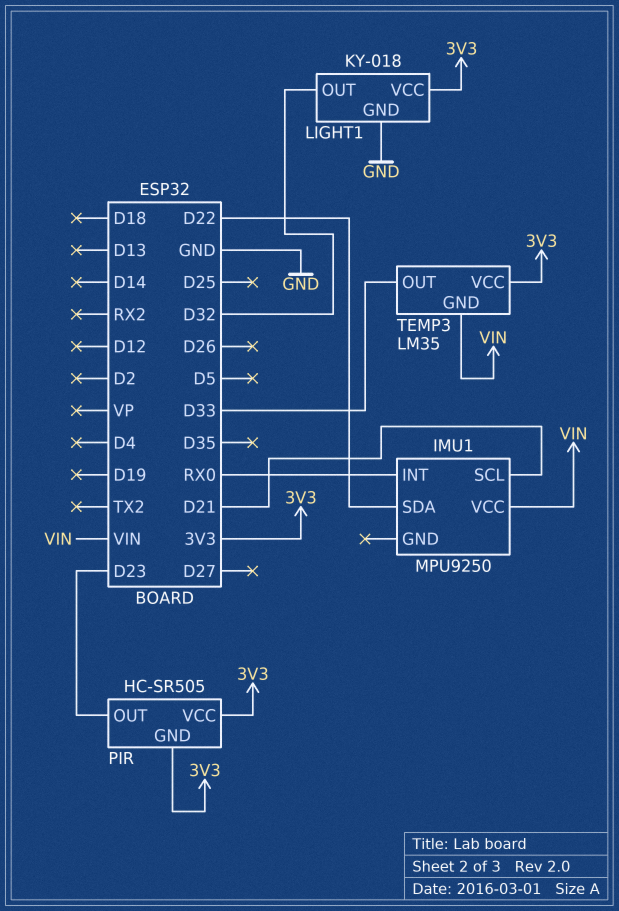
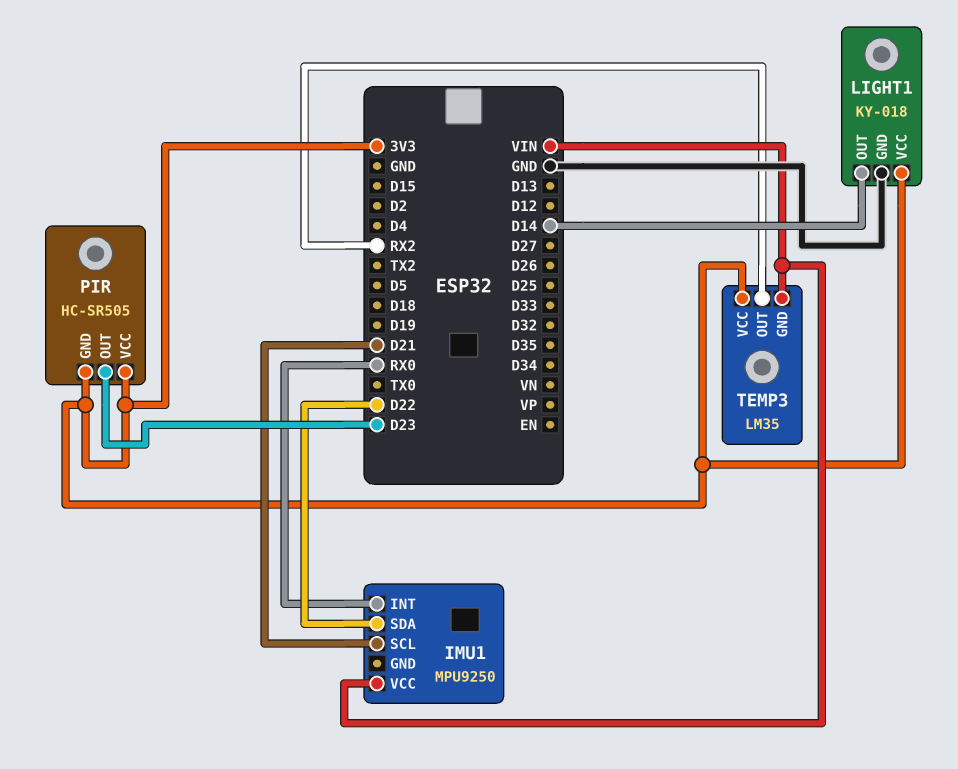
LIGHT1 pin OUT: D32 -> D14
TEMP3 pin OUT: D33 -> RX2

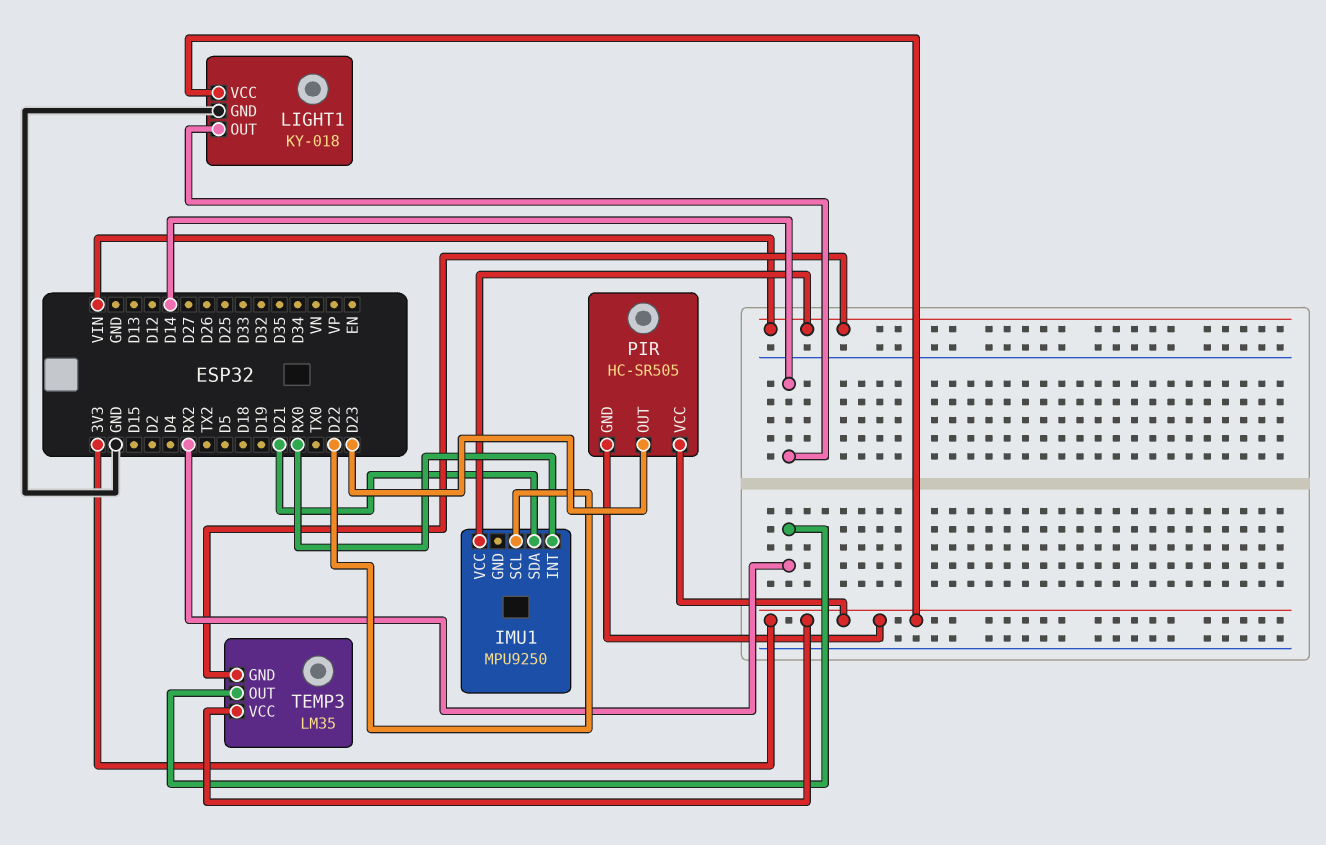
IMU1 pin SCL: D21 -> D22
IMU1 pin SDA: D22 -> D21

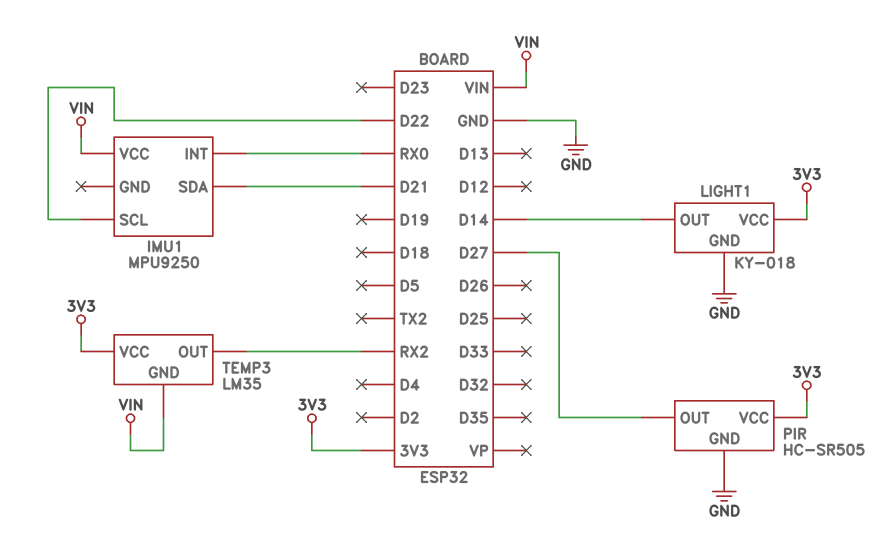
PIR pin GND: 3V3 -> GND
PIR pin OUT: D23 -> D27

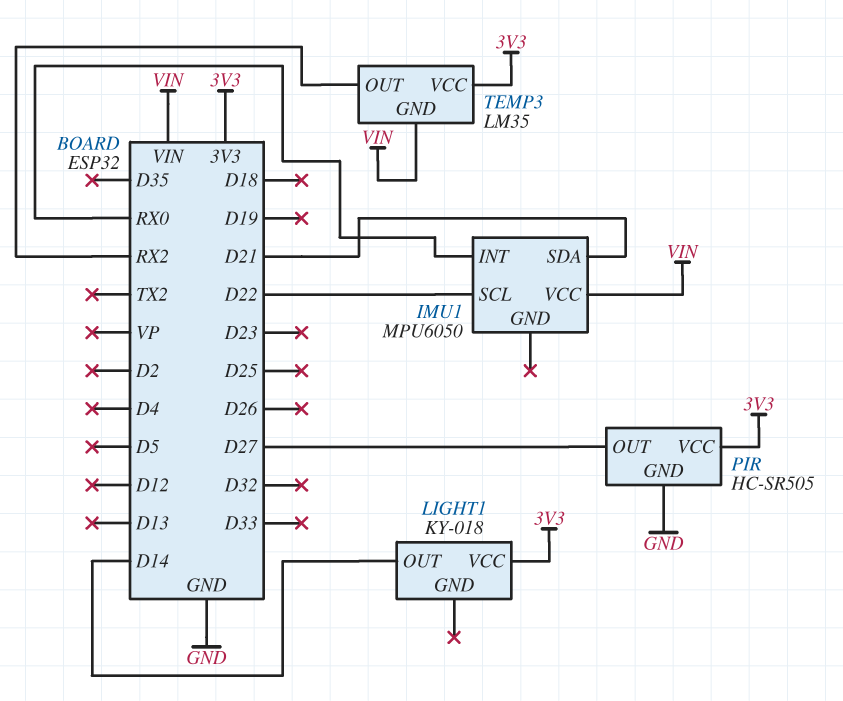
IMU1: MPU9250 -> MPU6050
LIGHT1 pin GND: GND -> none

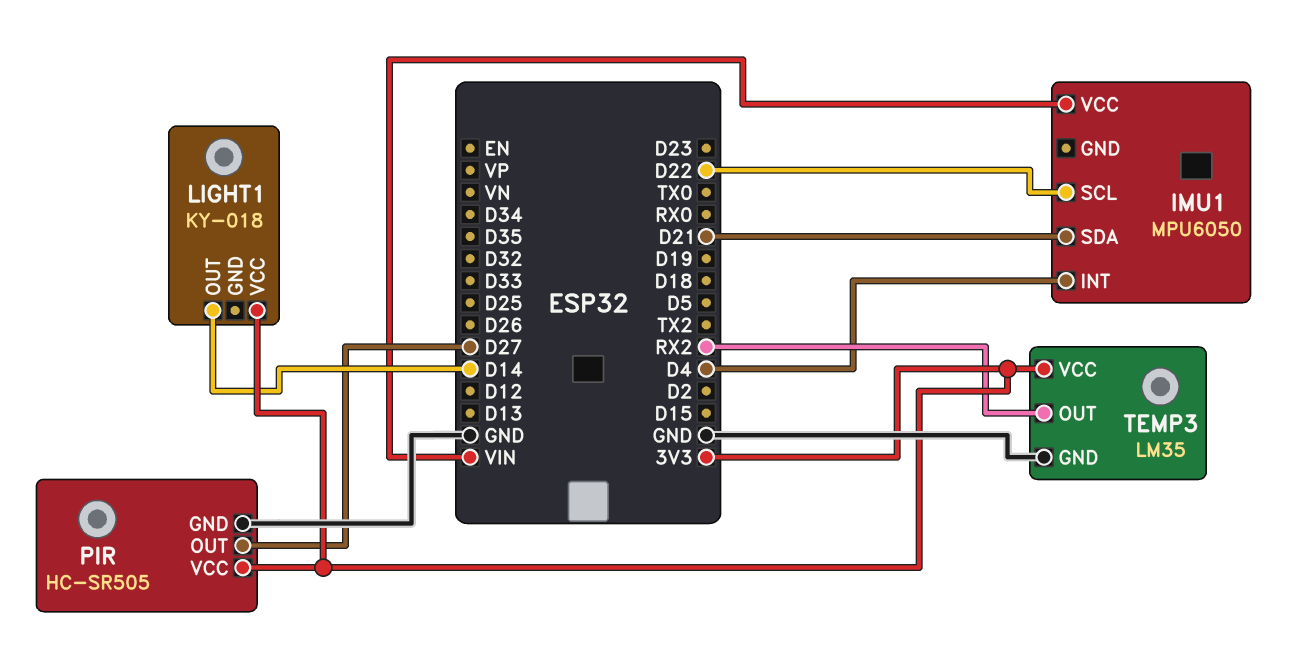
IMU1 pin INT: RX0 -> D4
TEMP3 pin GND: VIN -> GND

